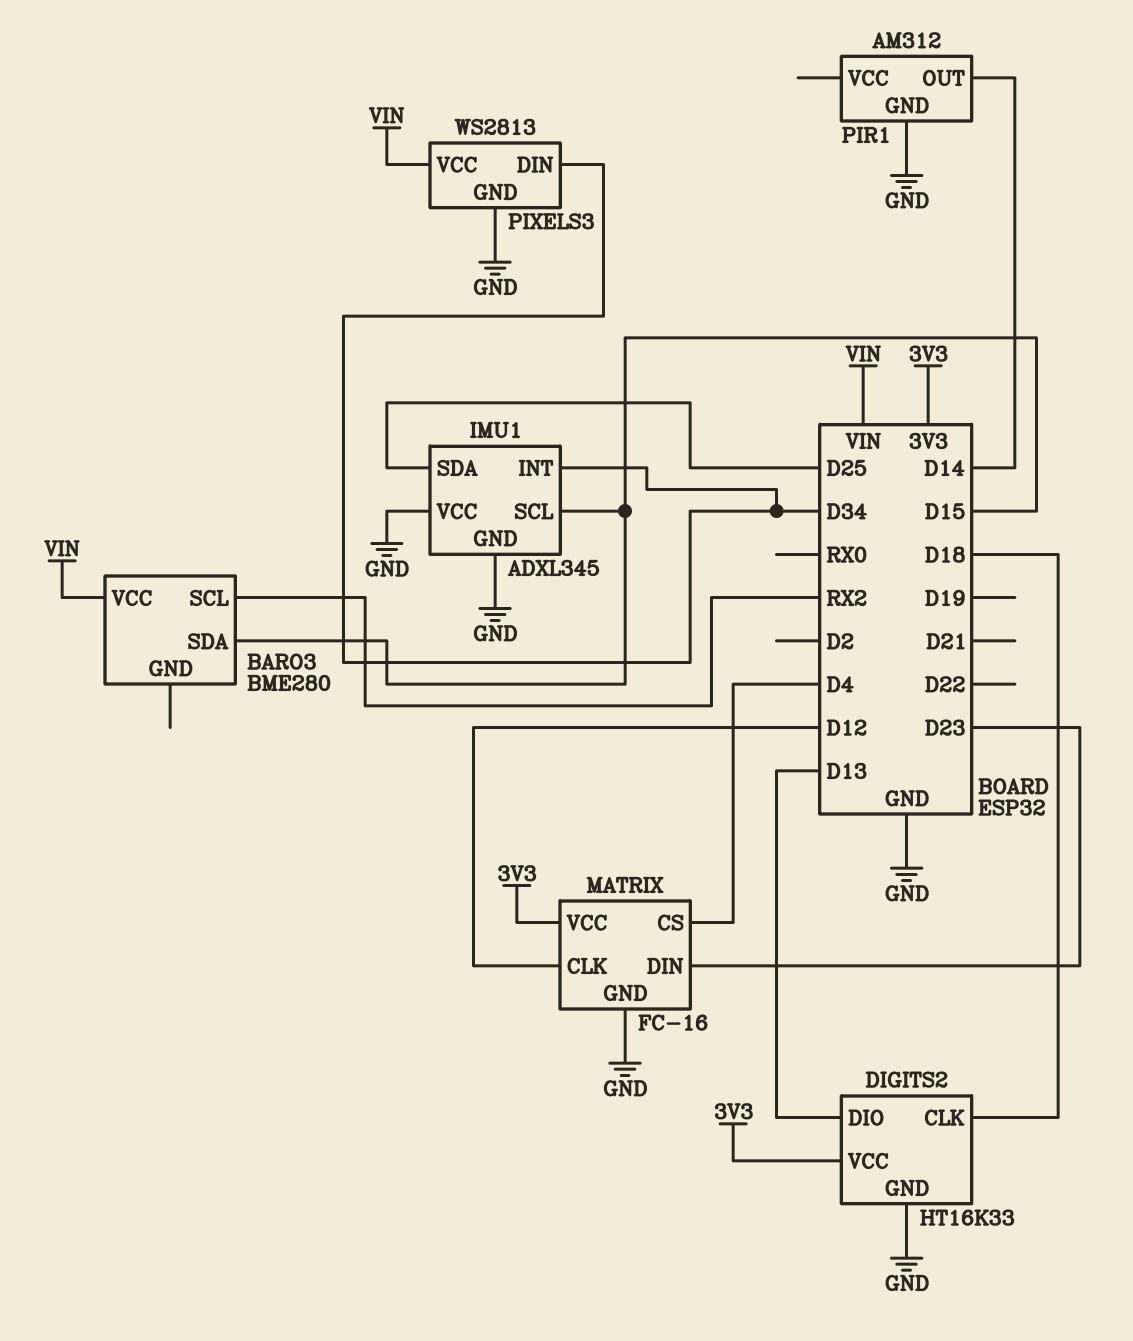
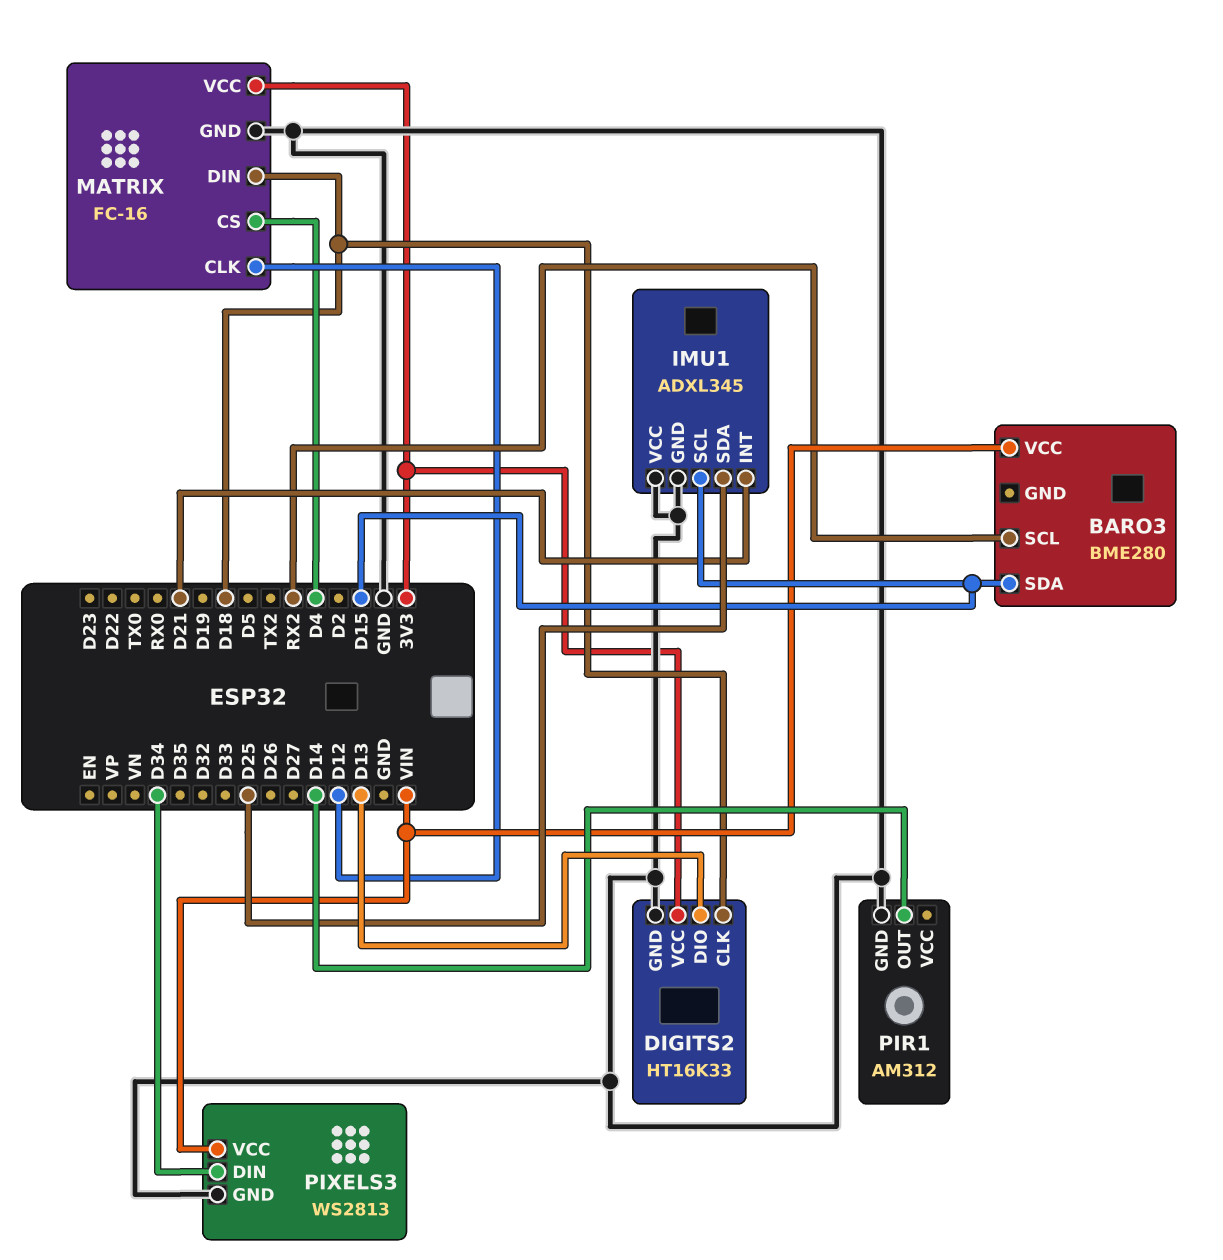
IMU1 pin INT: D34 -> D21
MATRIX pin DIN: D23 -> D18

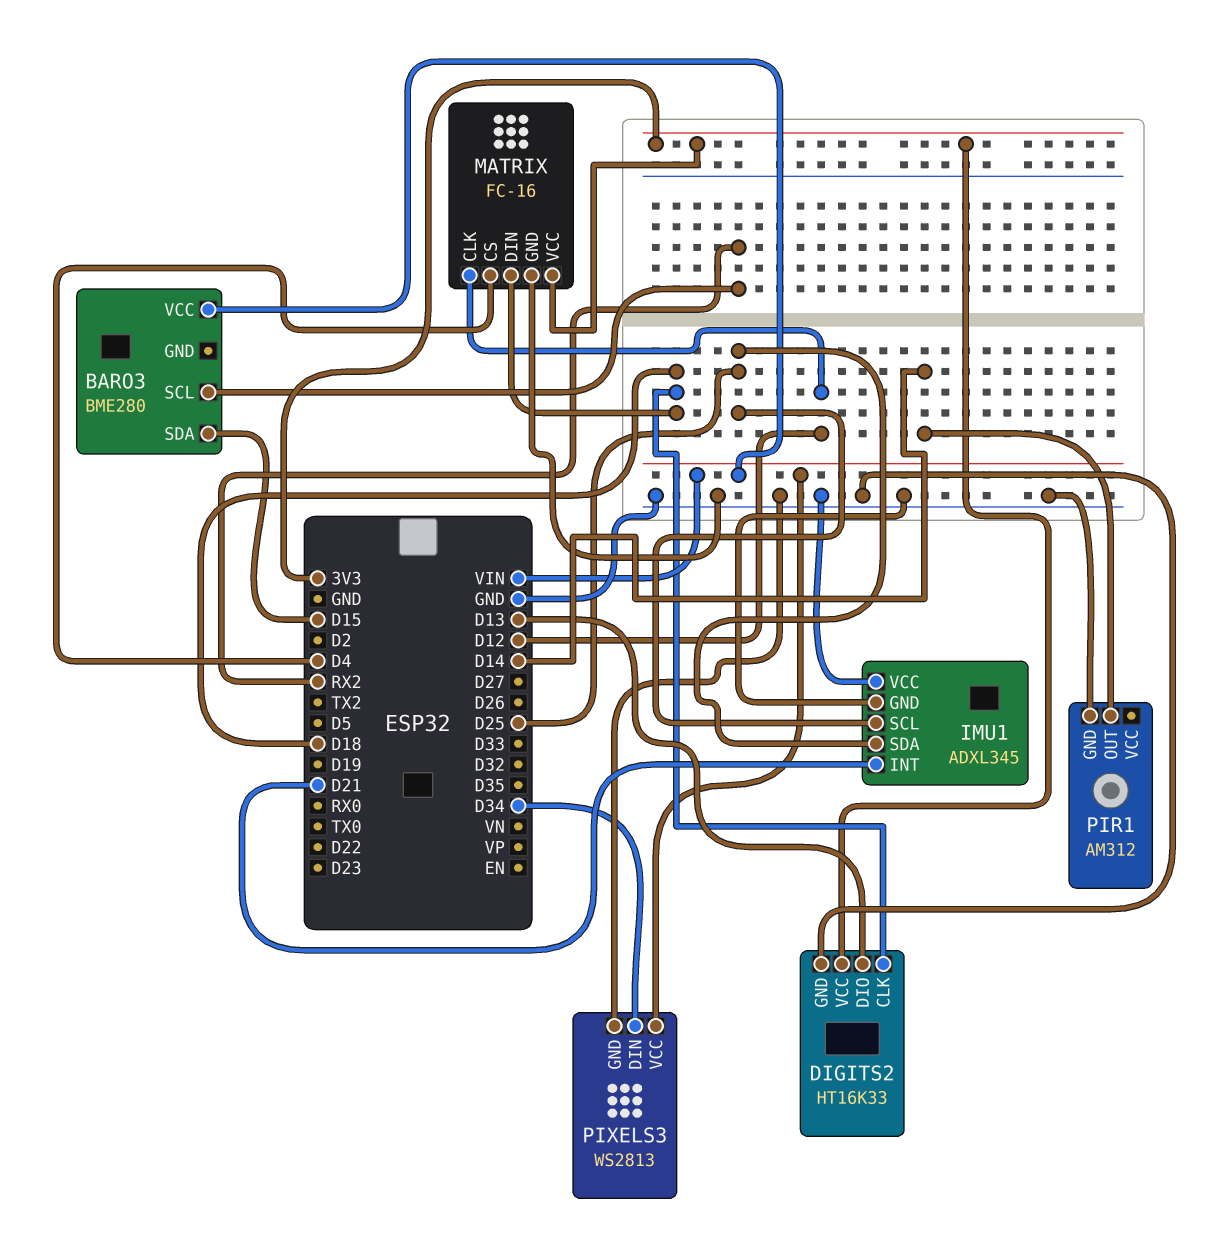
IMU1 pin SCL: D15 -> D25

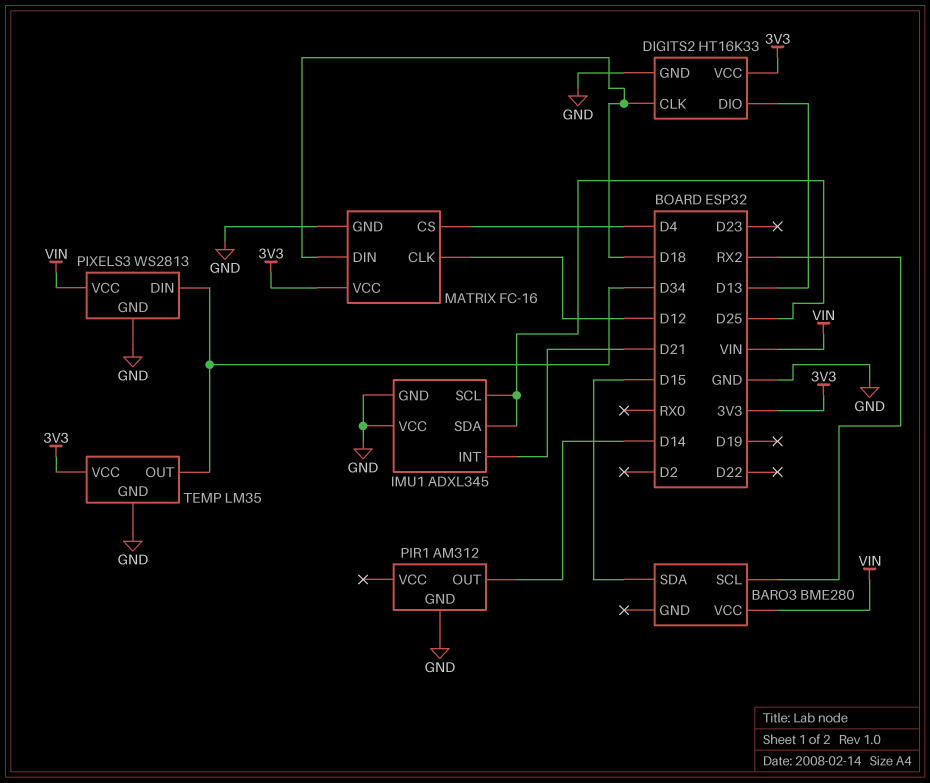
TEMP: none -> LM35
TEMP pin GND: none -> GND
TEMP pin OUT: none -> D34
TEMP pin VCC: none -> 3V3

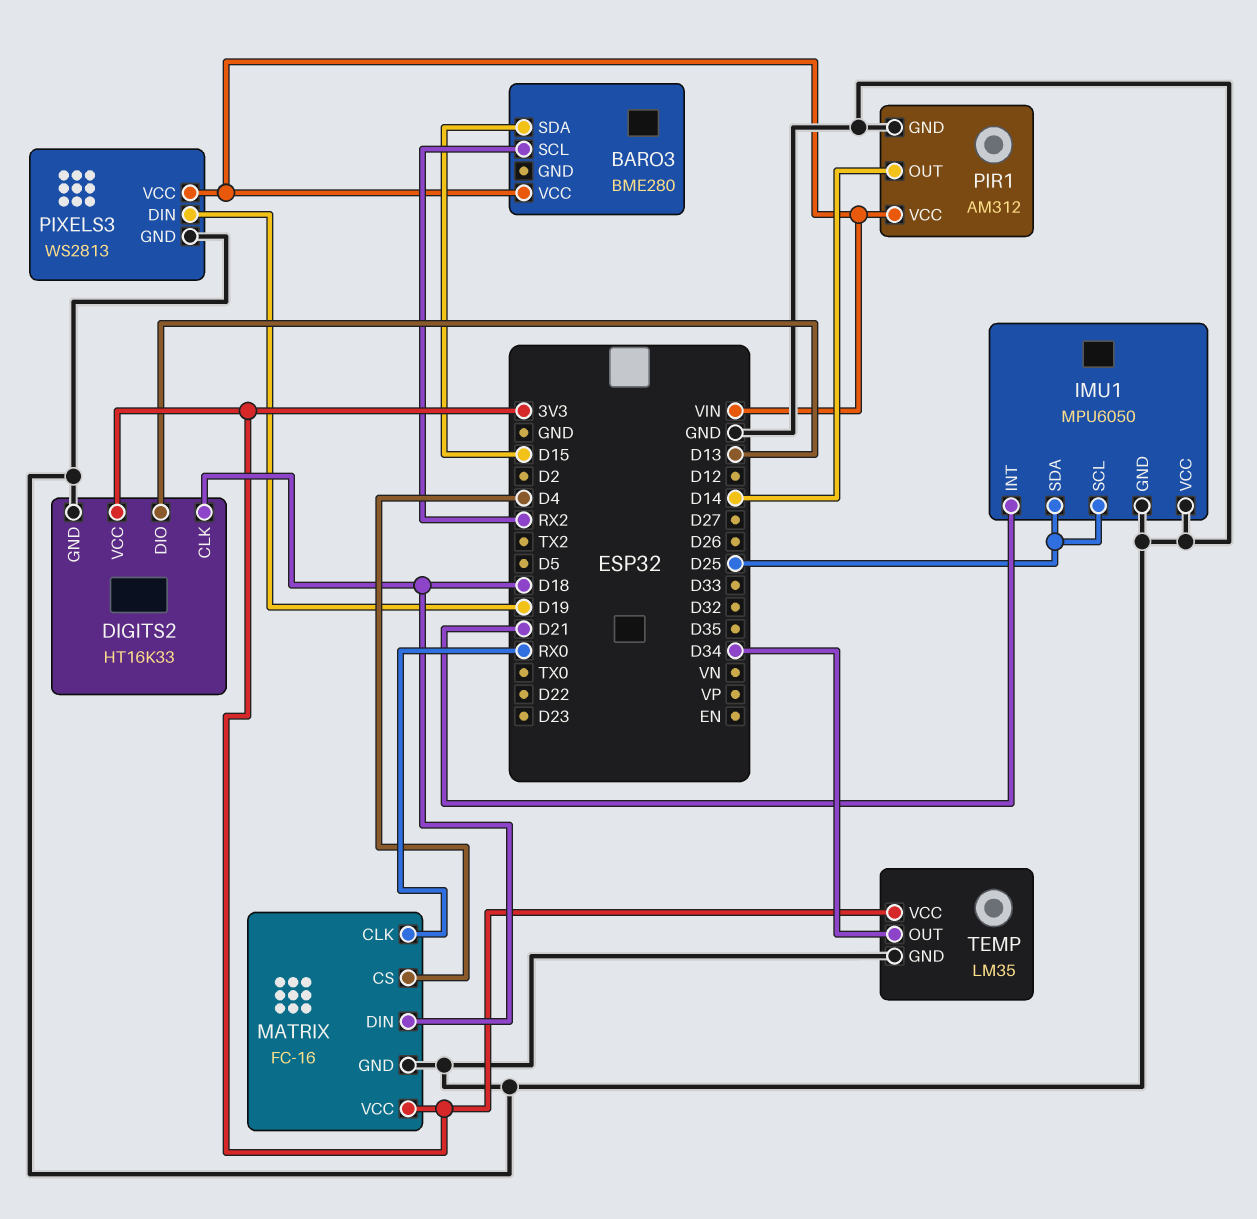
IMU1: ADXL345 -> MPU6050
MATRIX pin CLK: D12 -> RX0
PIR1 pin VCC: none -> VIN
PIXELS3 pin DIN: D34 -> D19

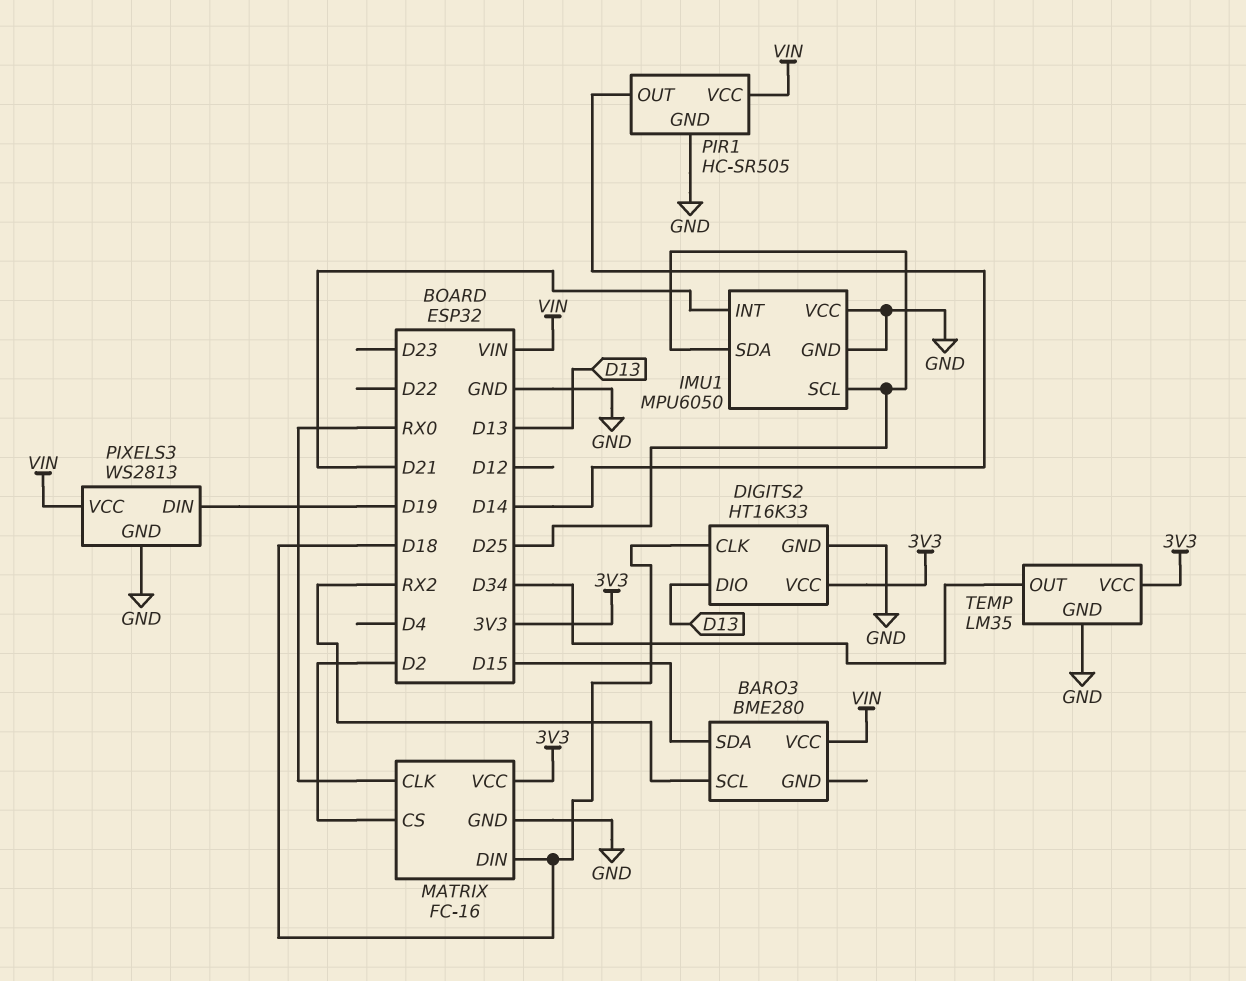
MATRIX pin CS: D4 -> D2
PIR1: AM312 -> HC-SR505

